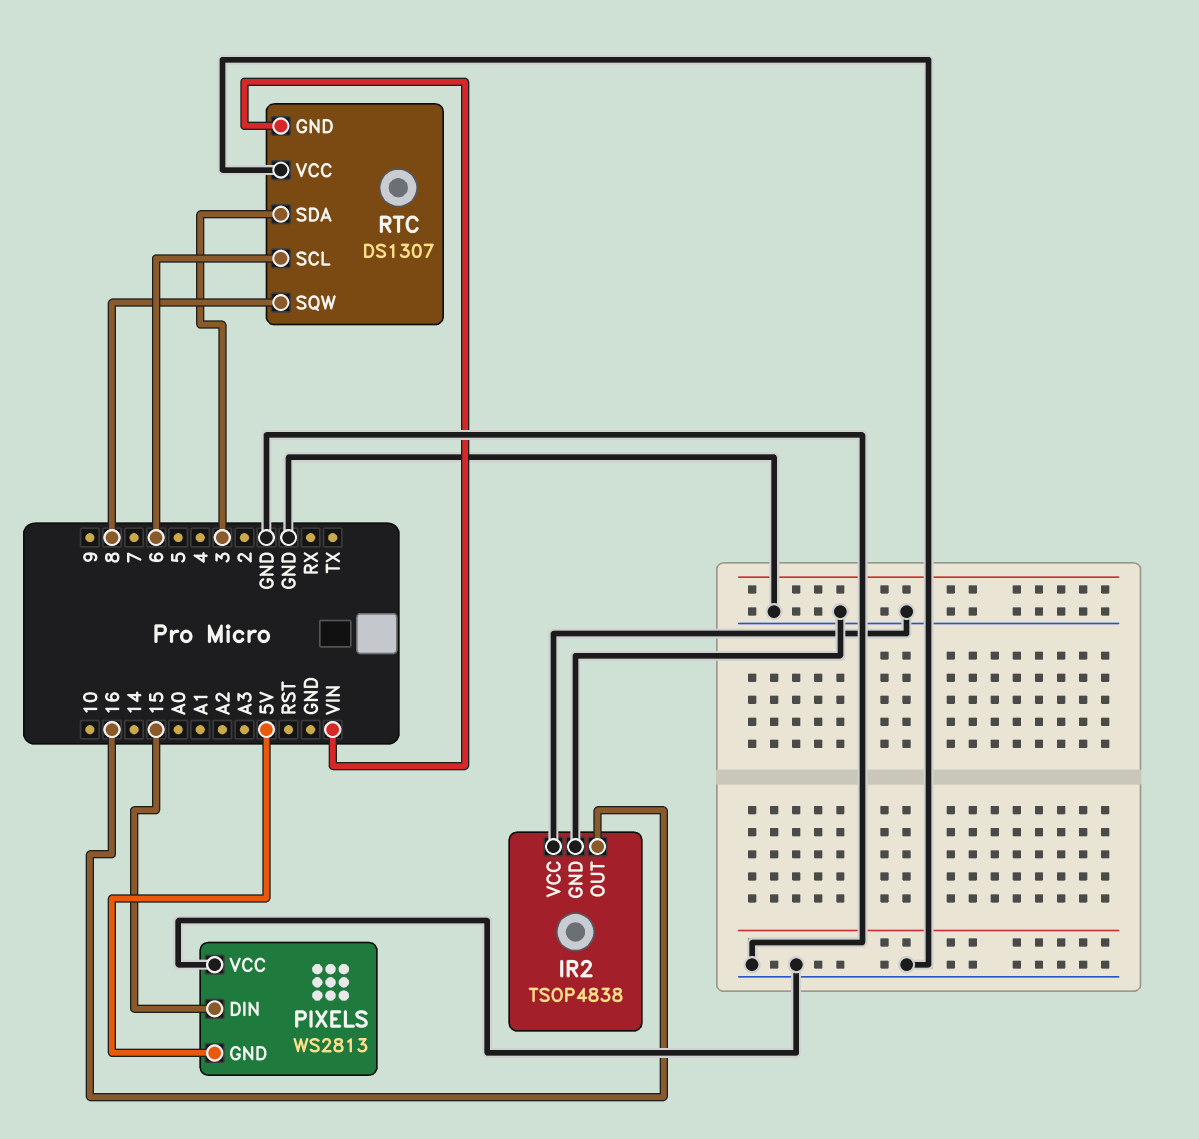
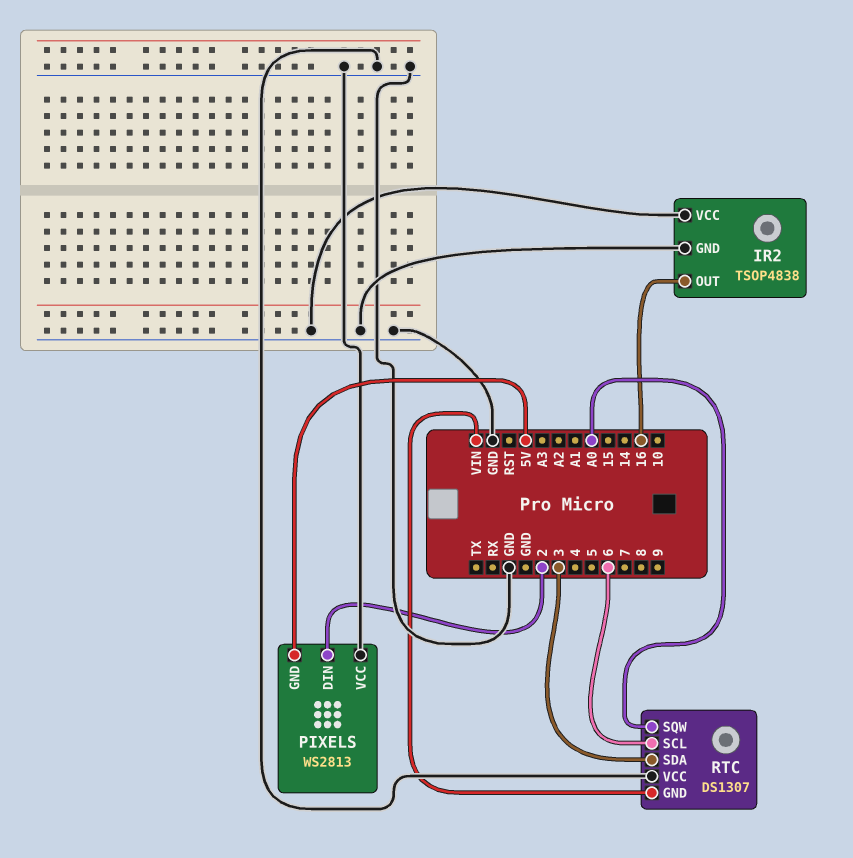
PIXELS pin DIN: 15 -> 2
RTC pin SQW: 8 -> A0

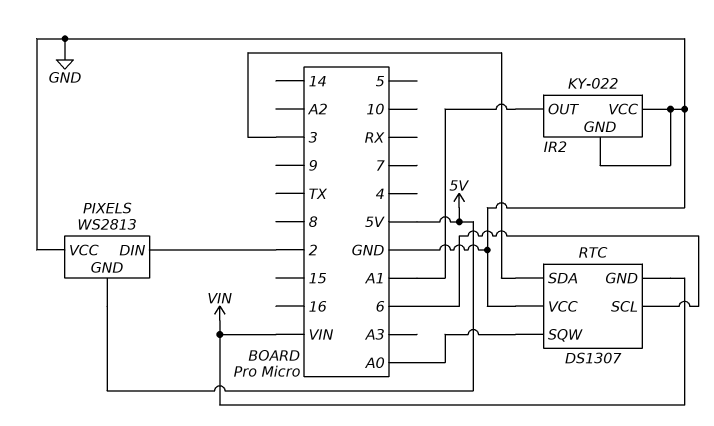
IR2: TSOP4838 -> KY-022
IR2 pin OUT: 16 -> A1

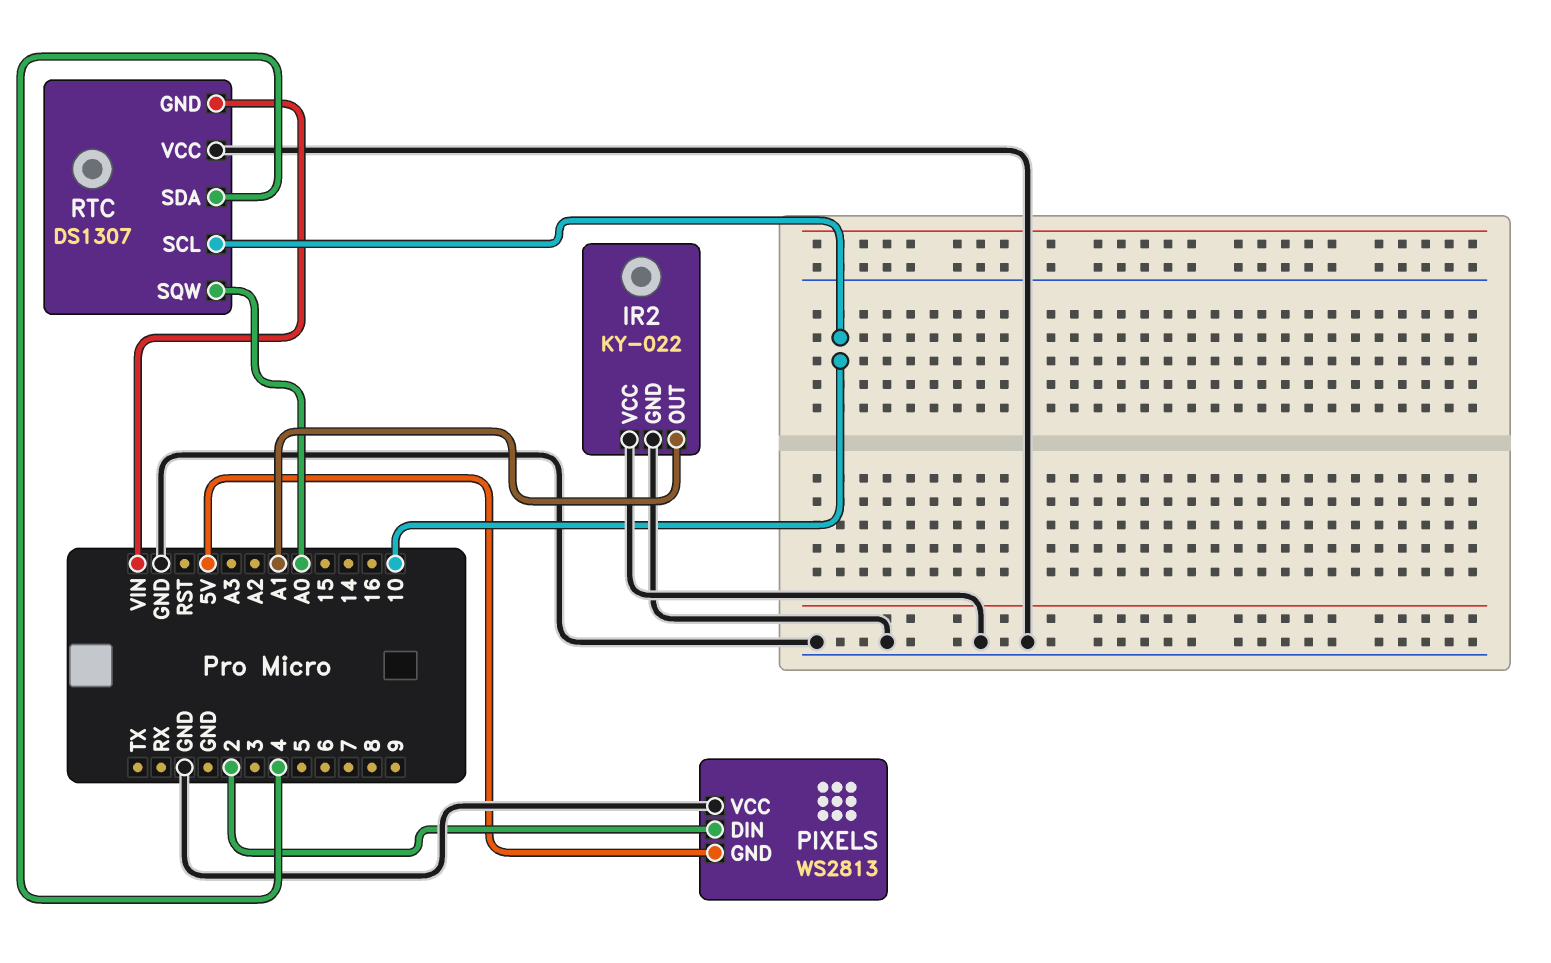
RTC pin SCL: 6 -> 10
RTC pin SDA: 3 -> 4

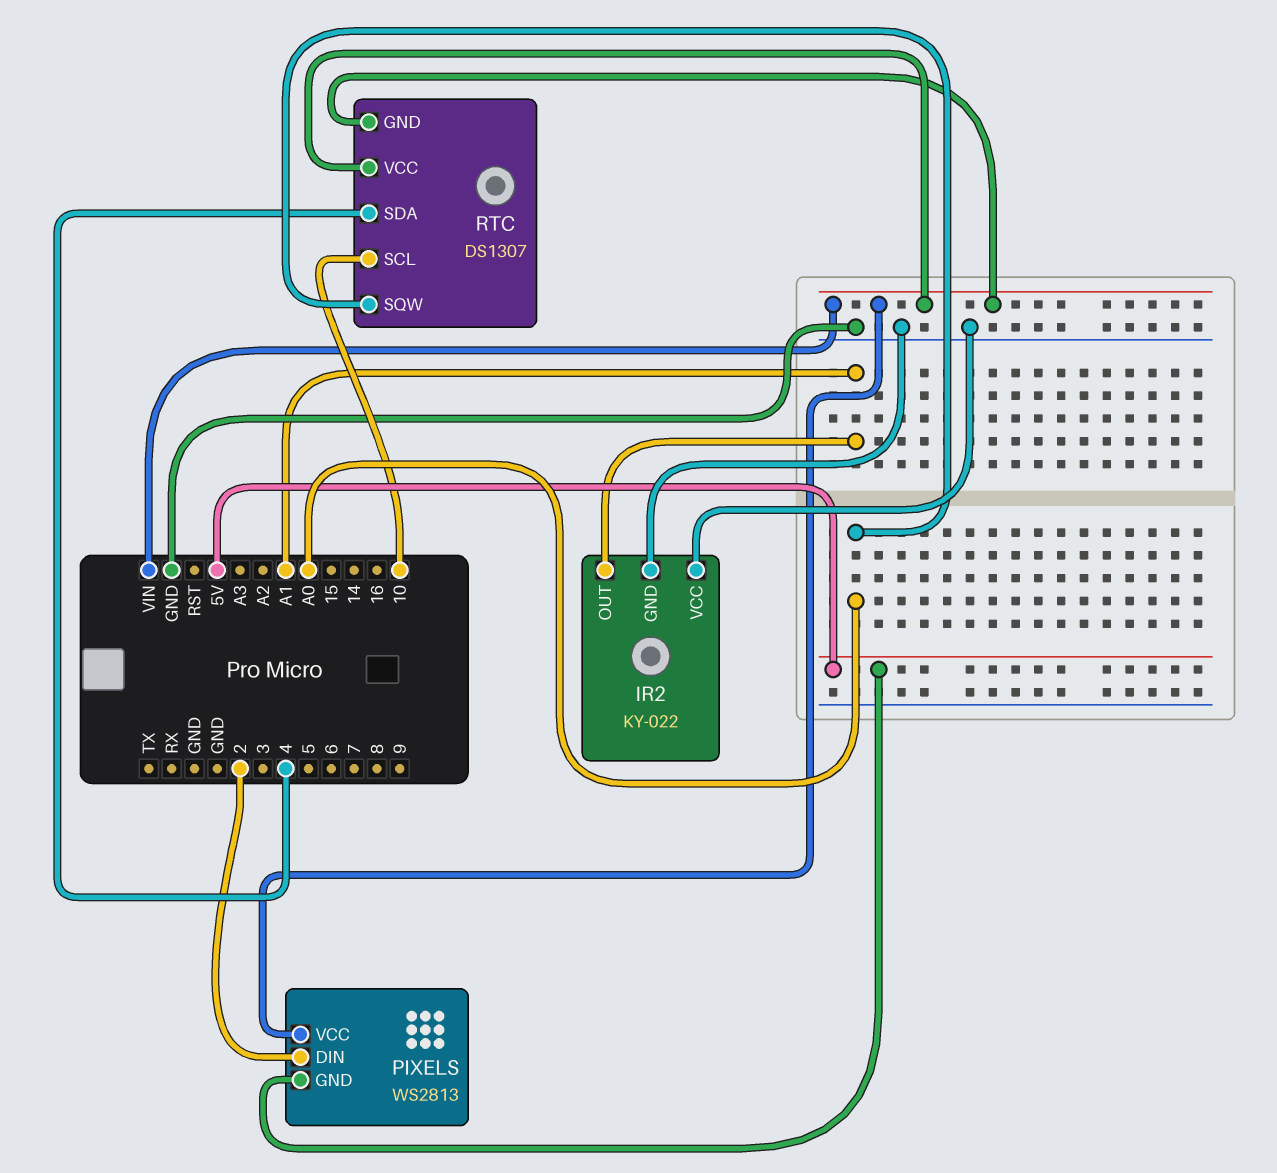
PIXELS pin VCC: GND -> VIN
RTC pin VCC: GND -> VIN

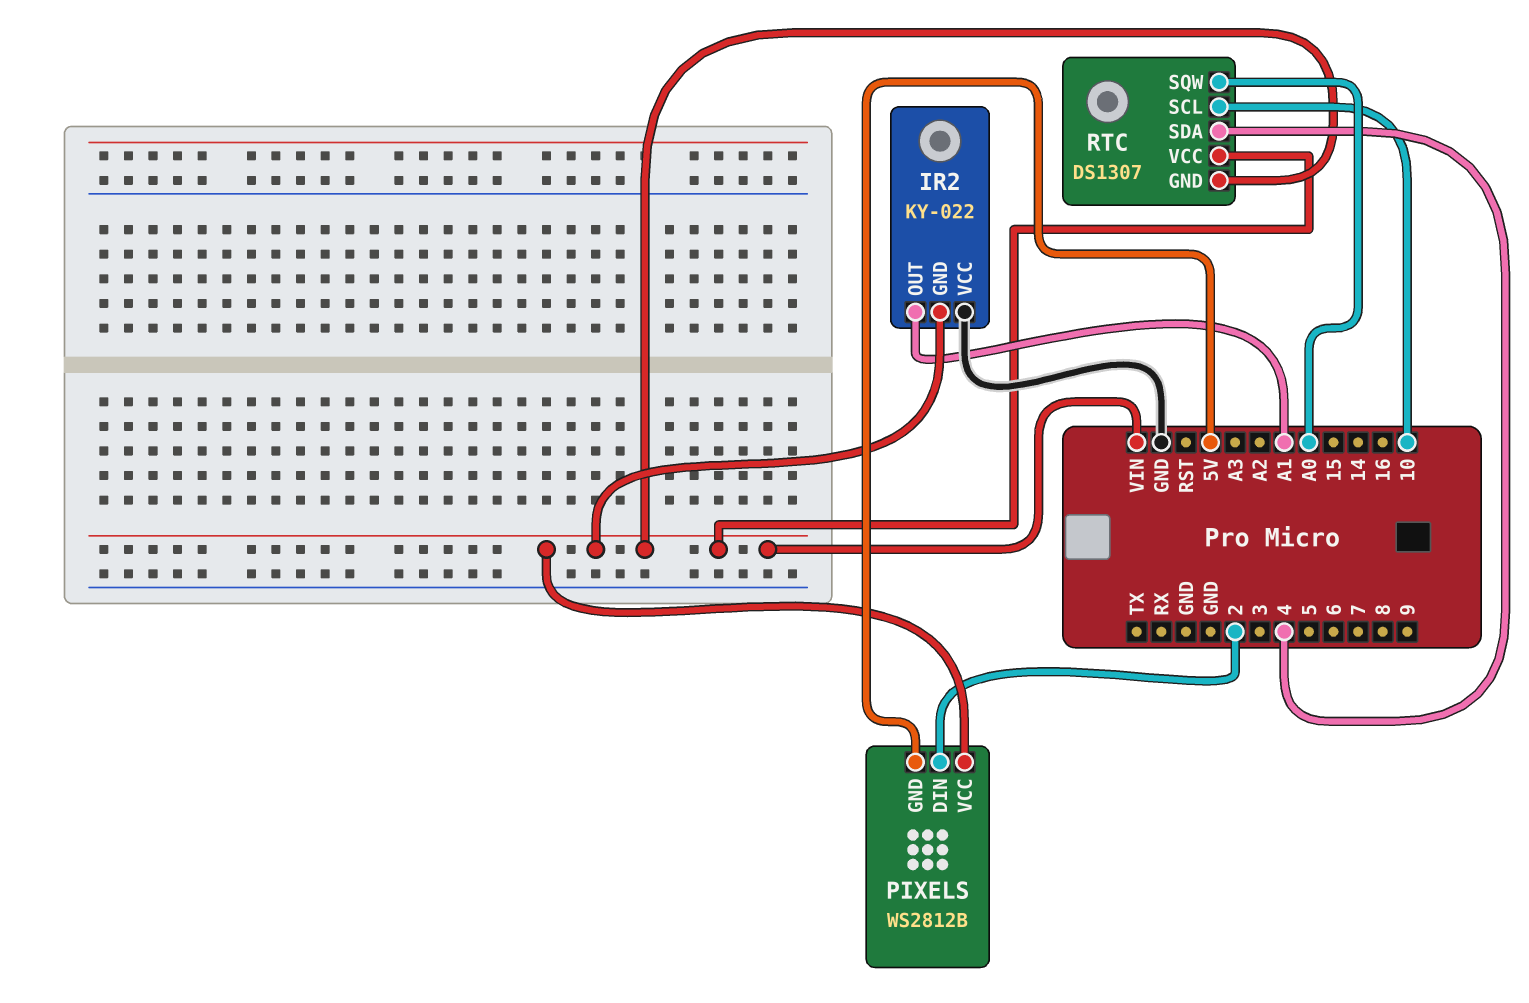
IR2 pin GND: GND -> VIN
PIXELS: WS2813 -> WS2812B

